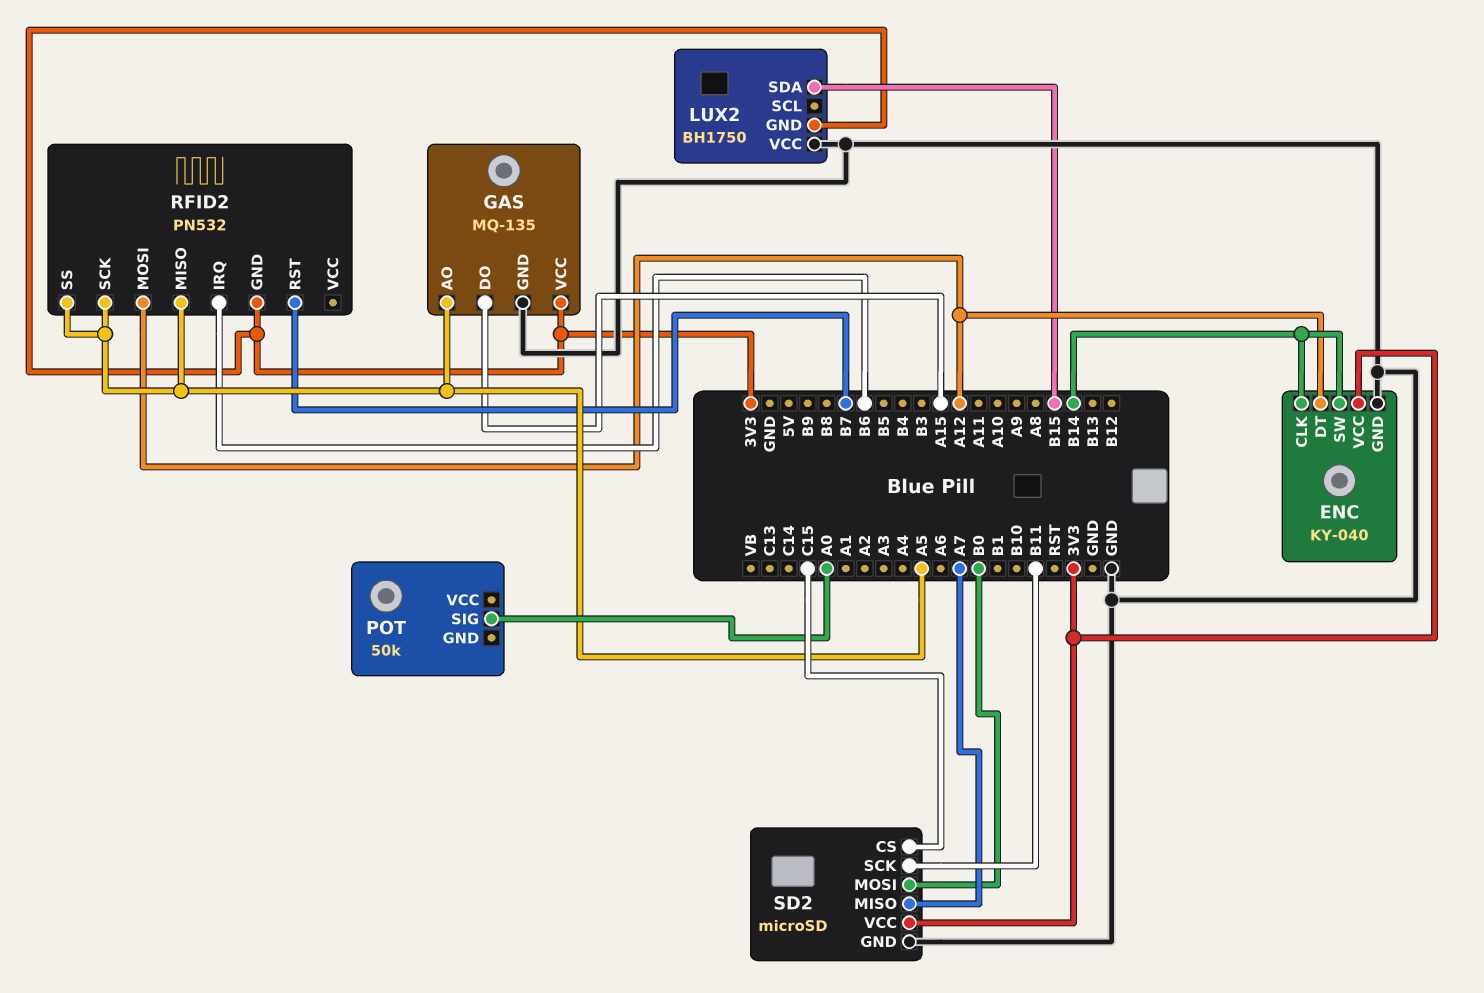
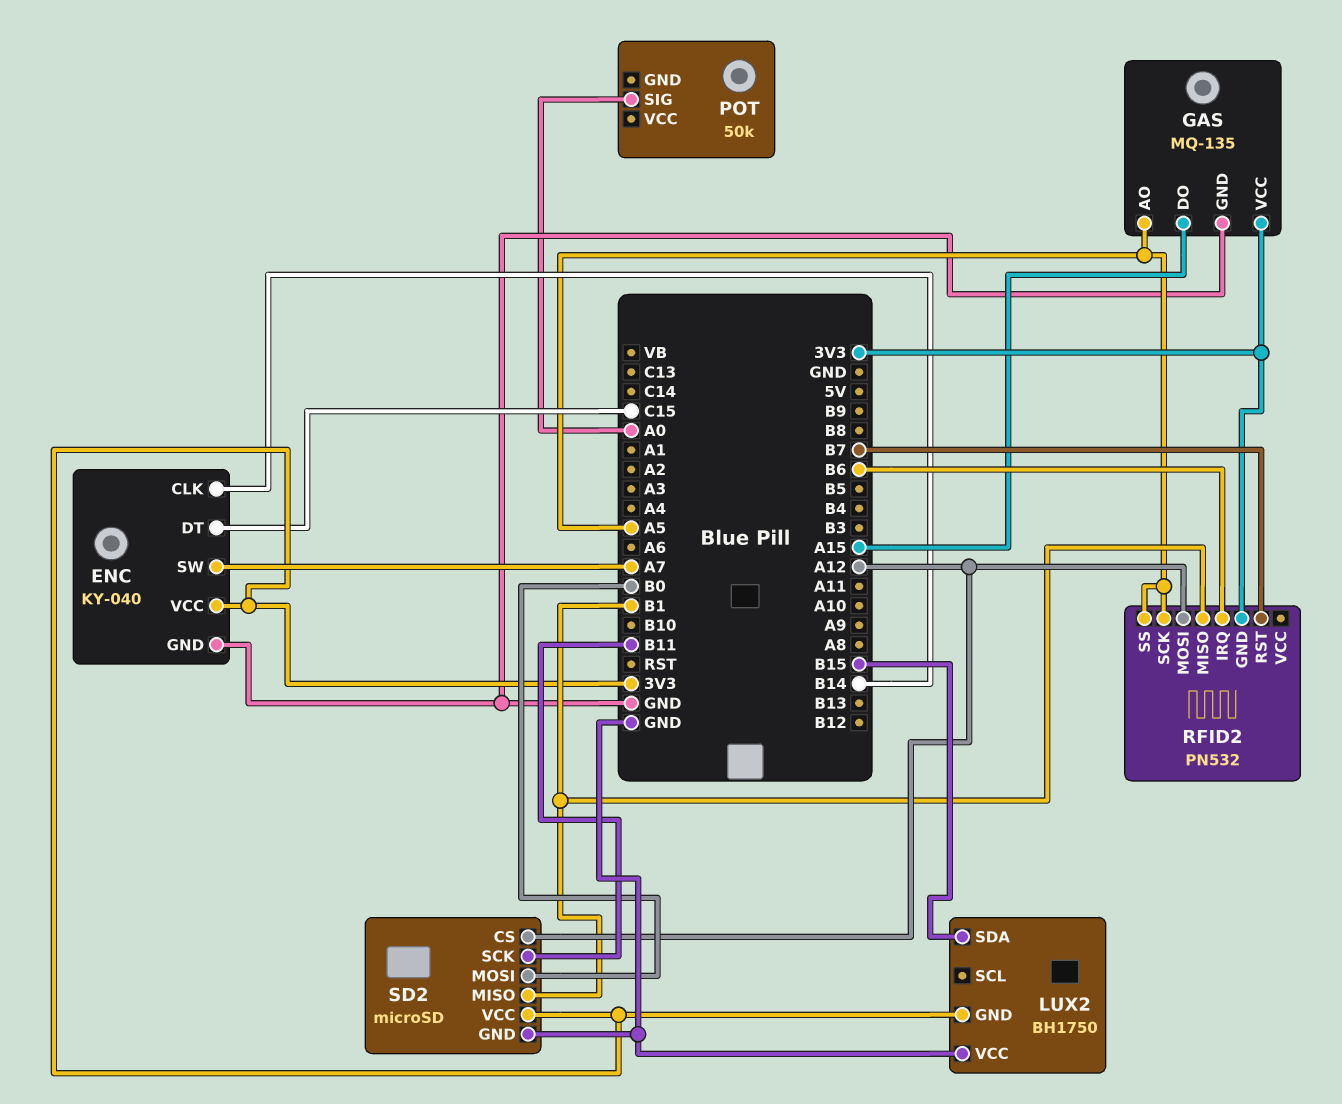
ENC pin DT: A12 -> C15
ENC pin SW: B14 -> A7
RFID2 pin MISO: A5 -> B1
SD2 pin CS: C15 -> A12
SD2 pin MISO: A7 -> B1

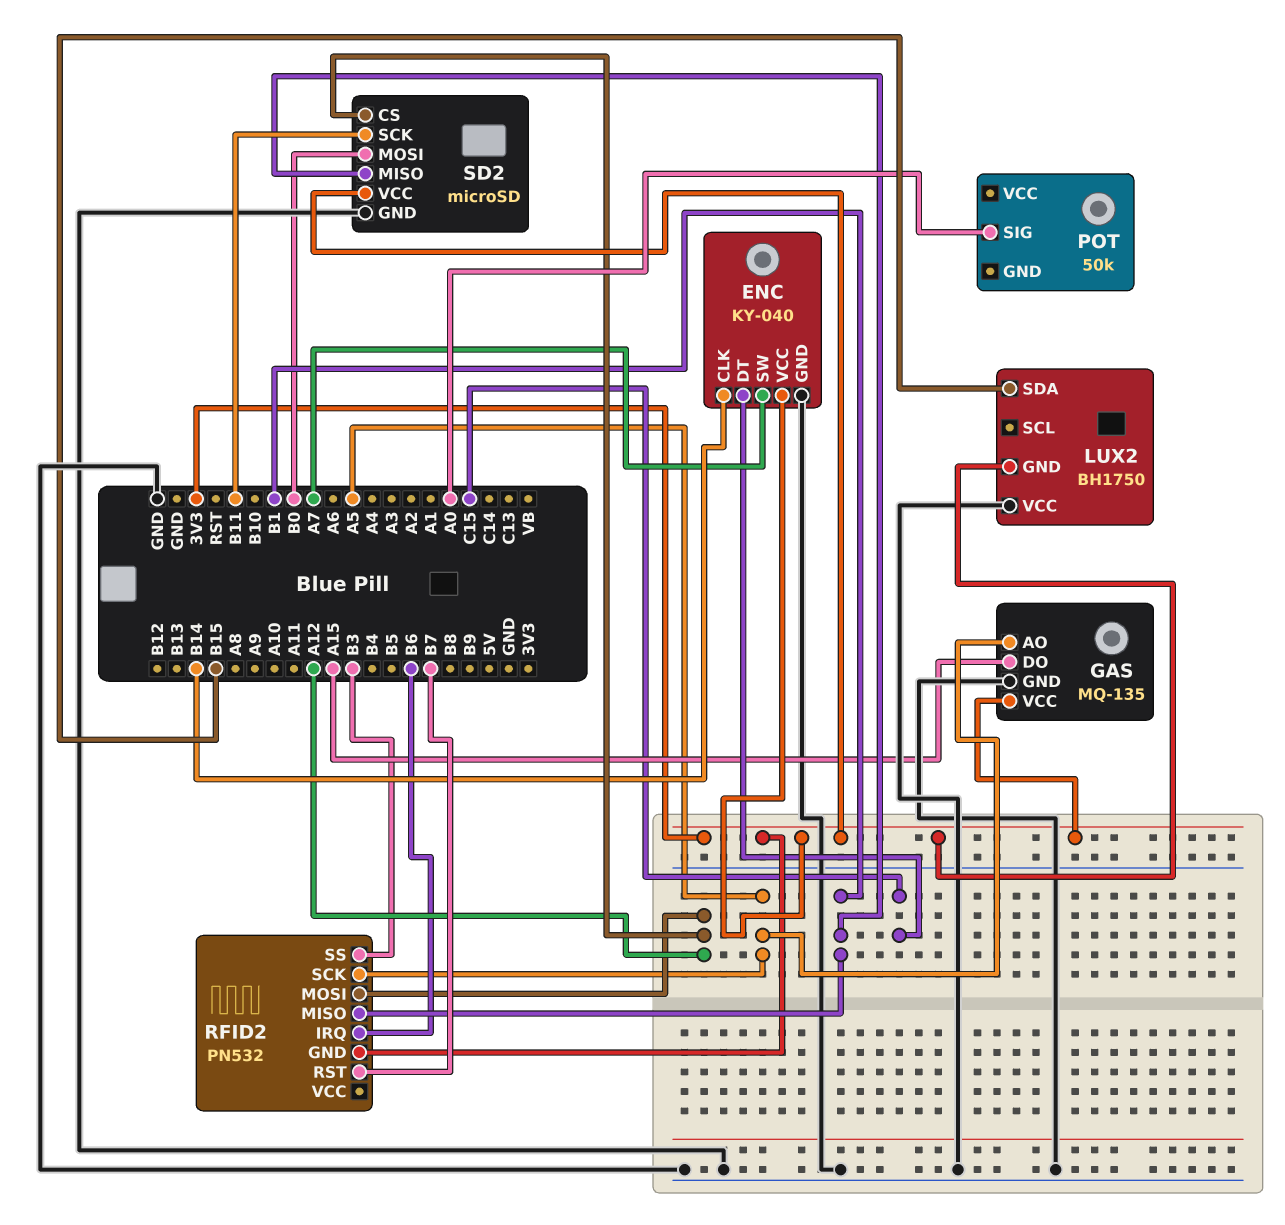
RFID2 pin SS: A5 -> B3

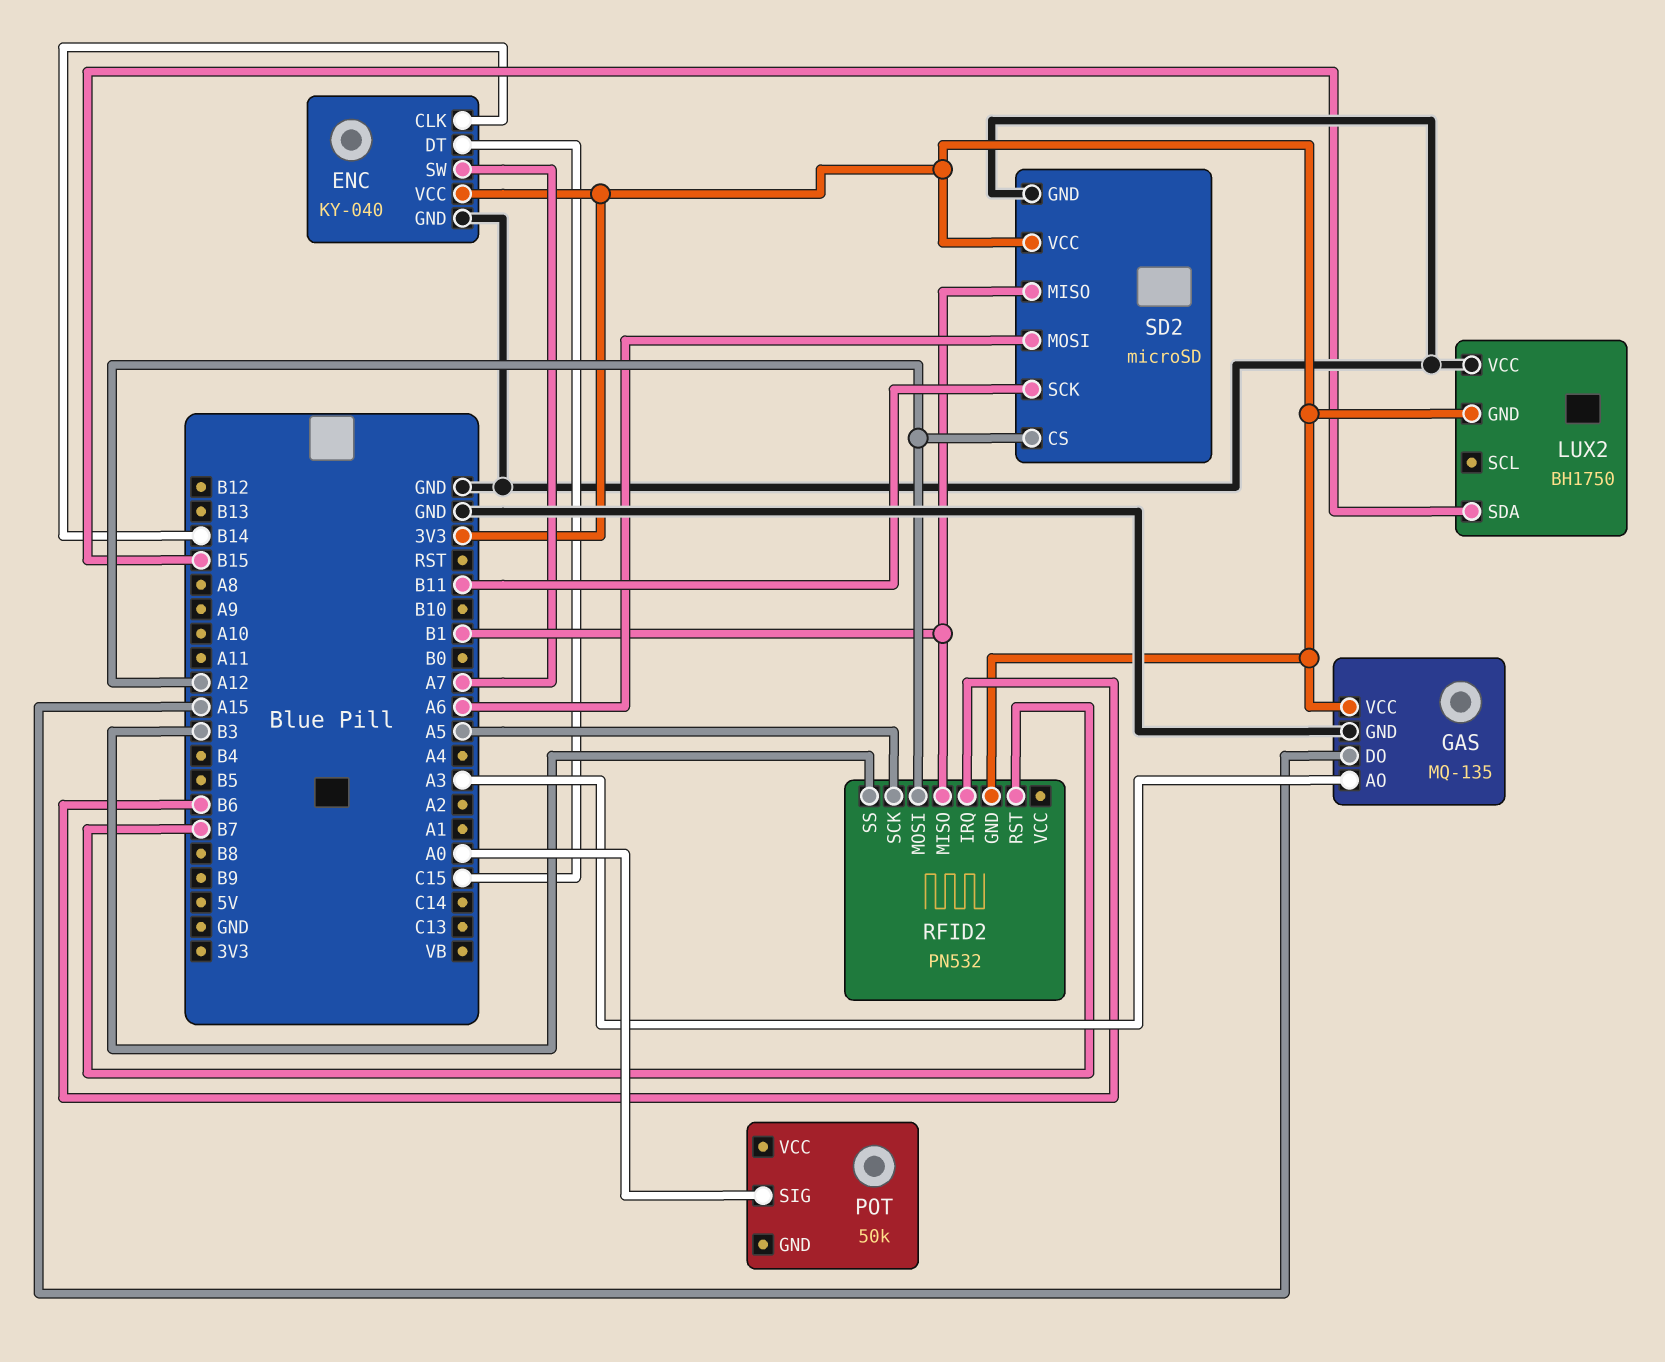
GAS pin AO: A5 -> A3
SD2 pin MOSI: B0 -> A6

